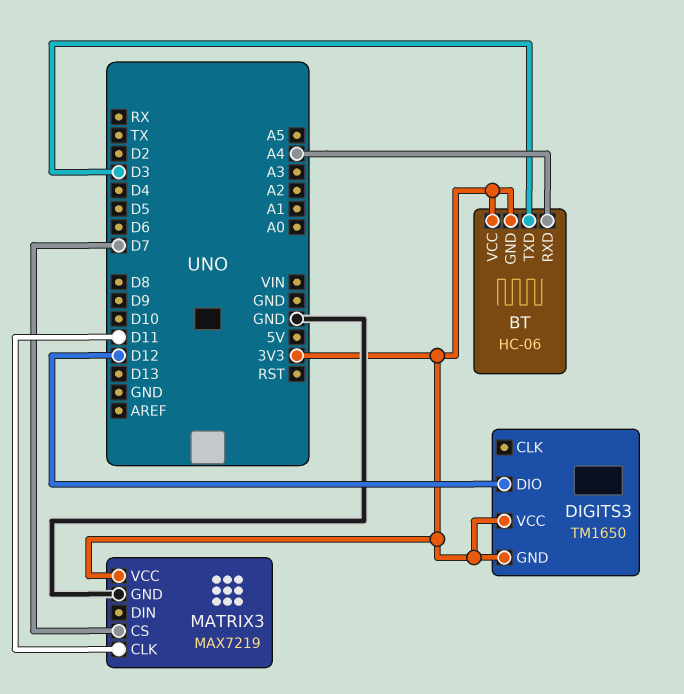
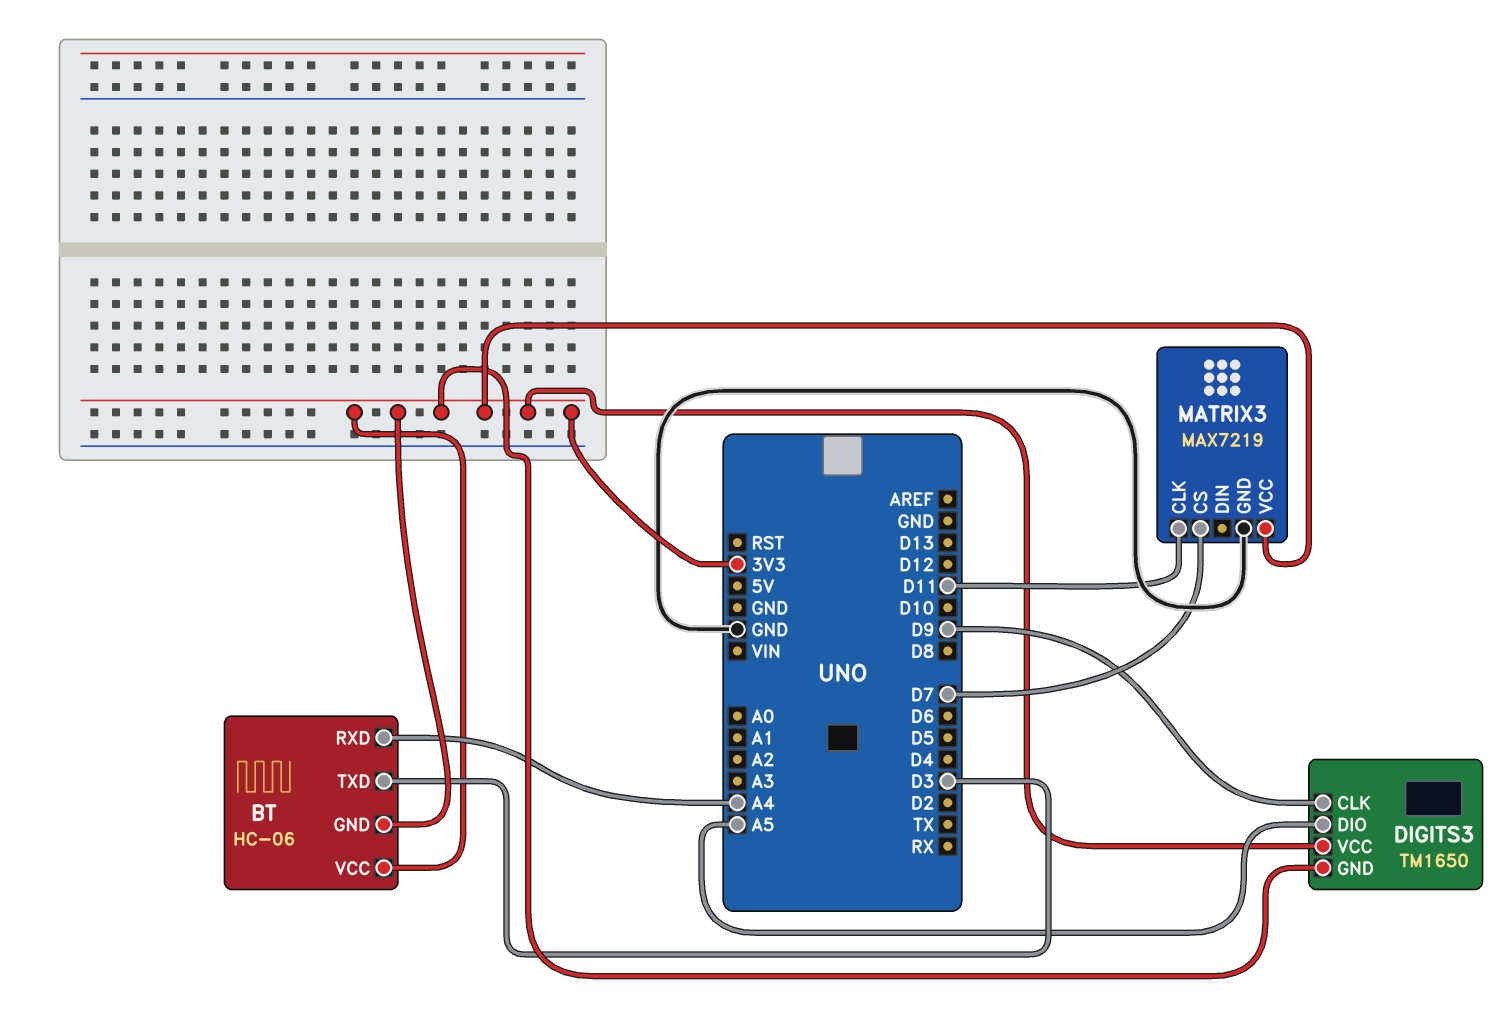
DIGITS3 pin CLK: none -> D9
DIGITS3 pin DIO: D12 -> A5

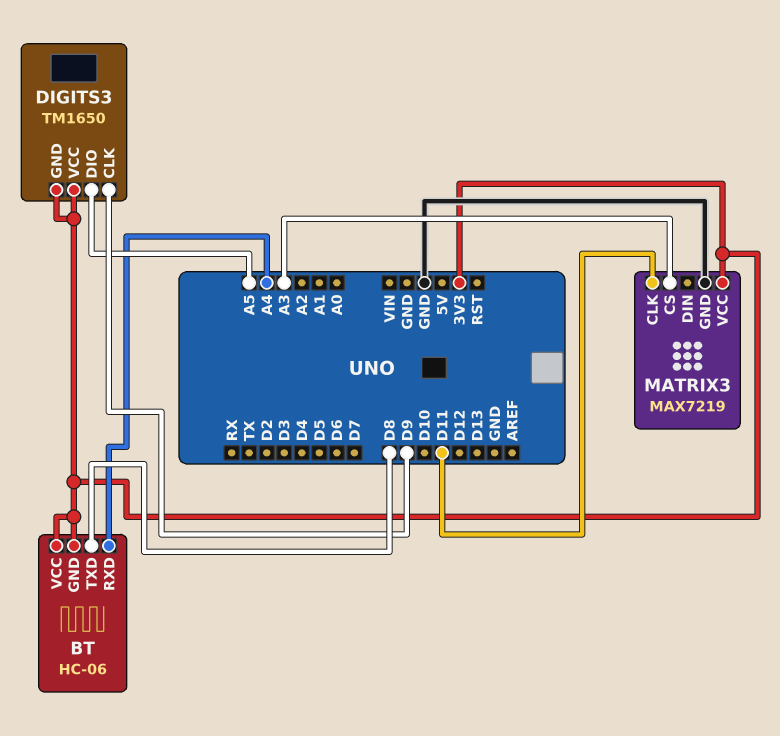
BT pin TXD: D3 -> D8
MATRIX3 pin CS: D7 -> A3

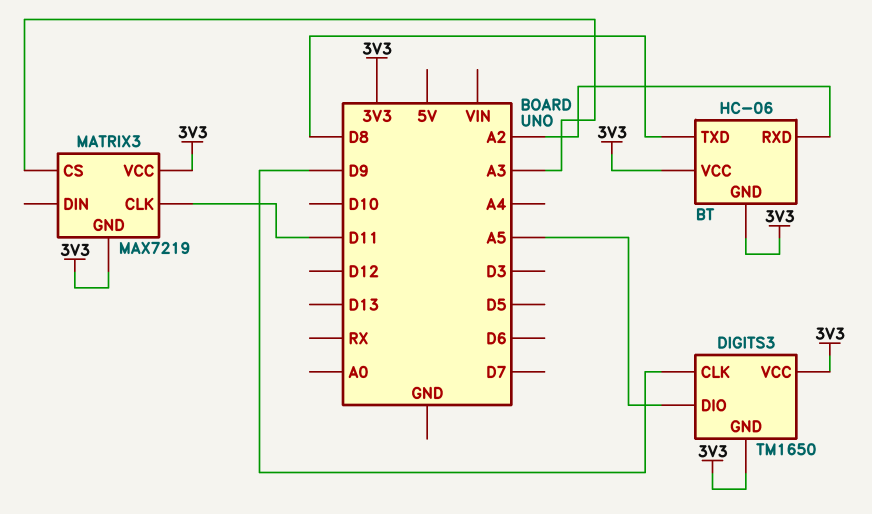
BT pin RXD: A4 -> A2
MATRIX3 pin GND: GND -> 3V3

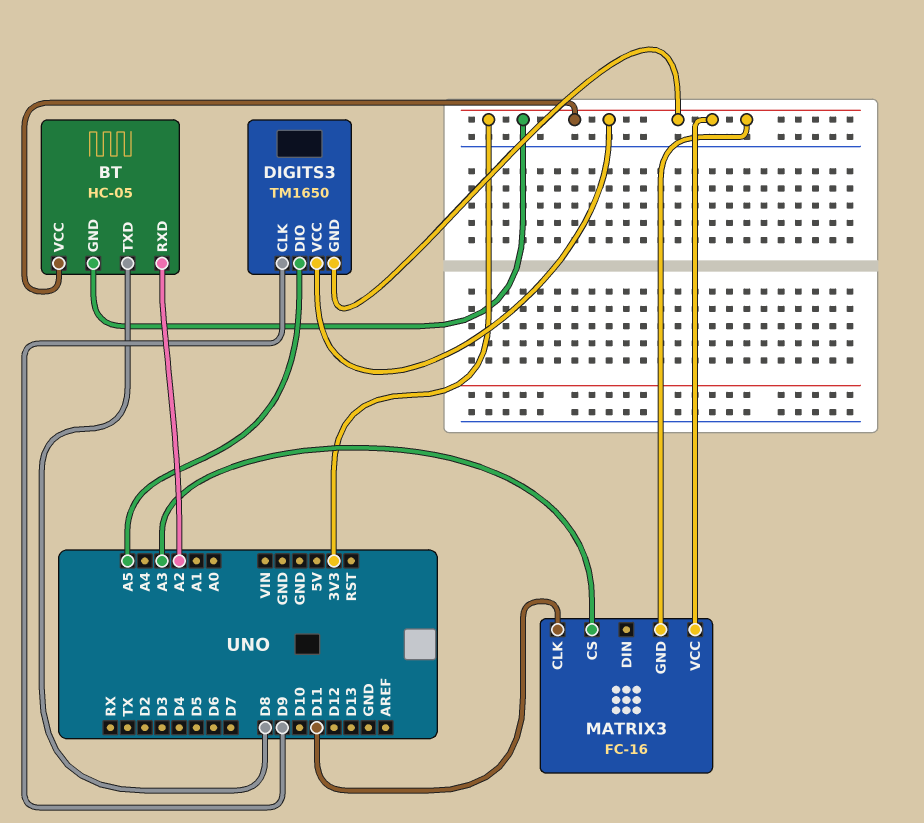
BT: HC-06 -> HC-05
MATRIX3: MAX7219 -> FC-16

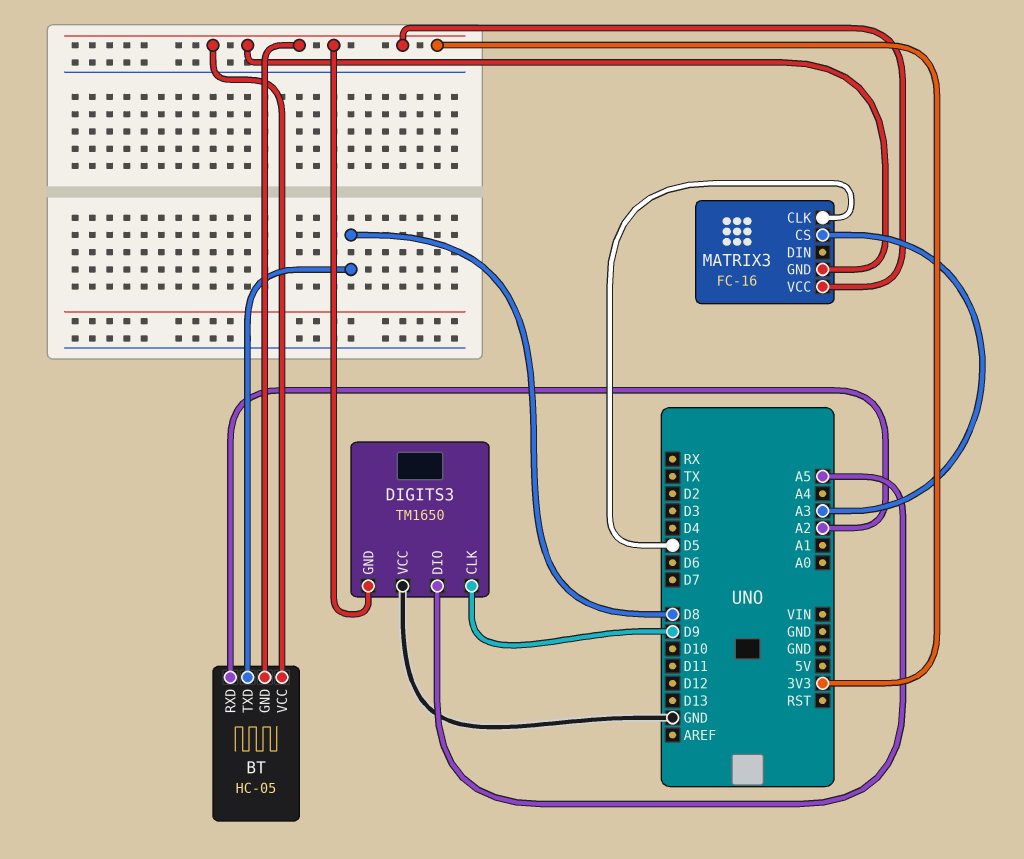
DIGITS3 pin VCC: 3V3 -> GND
MATRIX3 pin CLK: D11 -> D5

